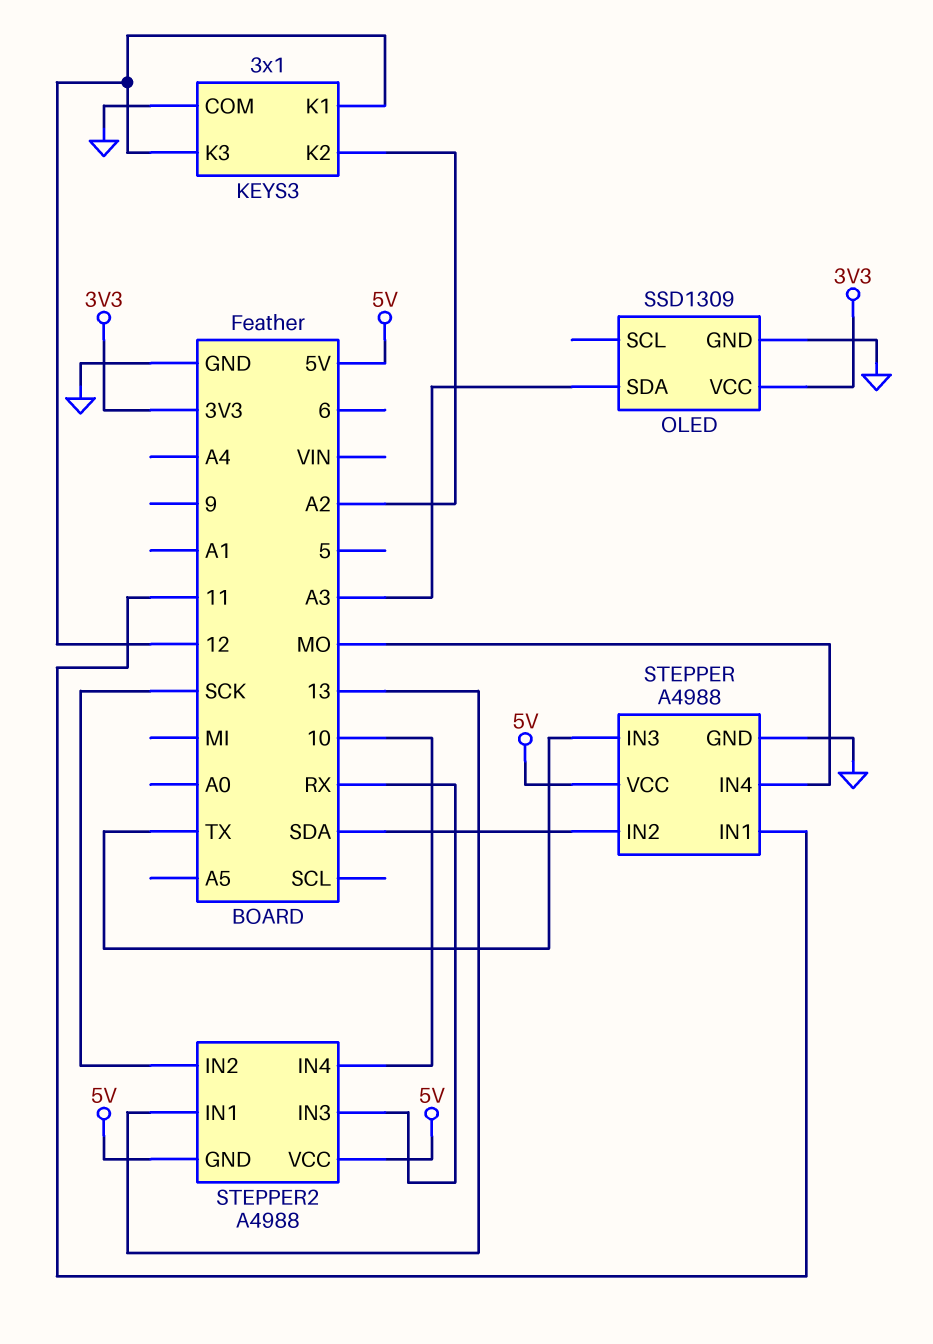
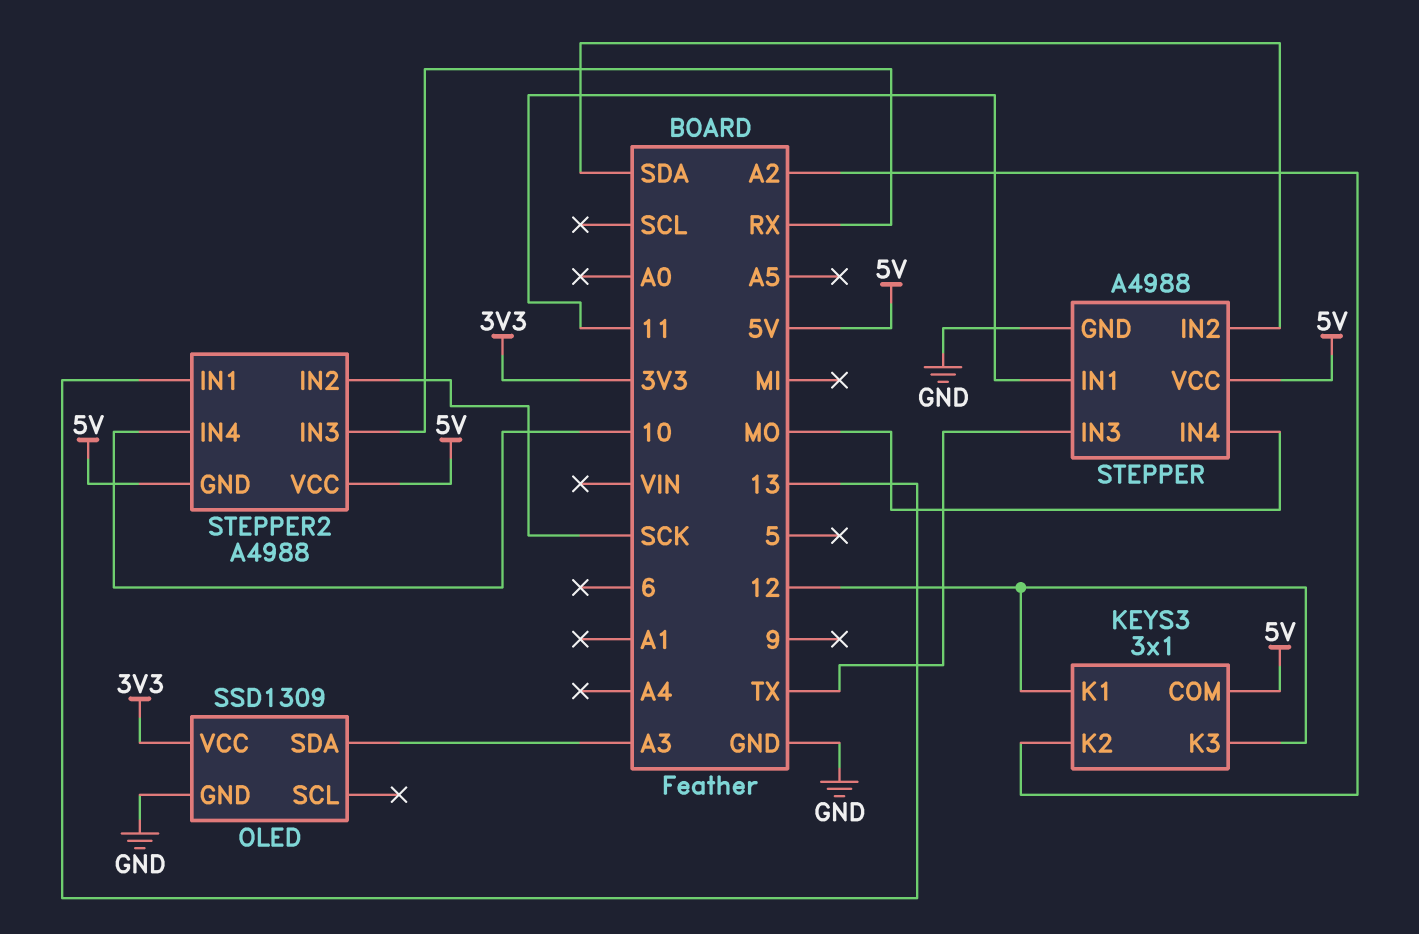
KEYS3 pin COM: GND -> 5V

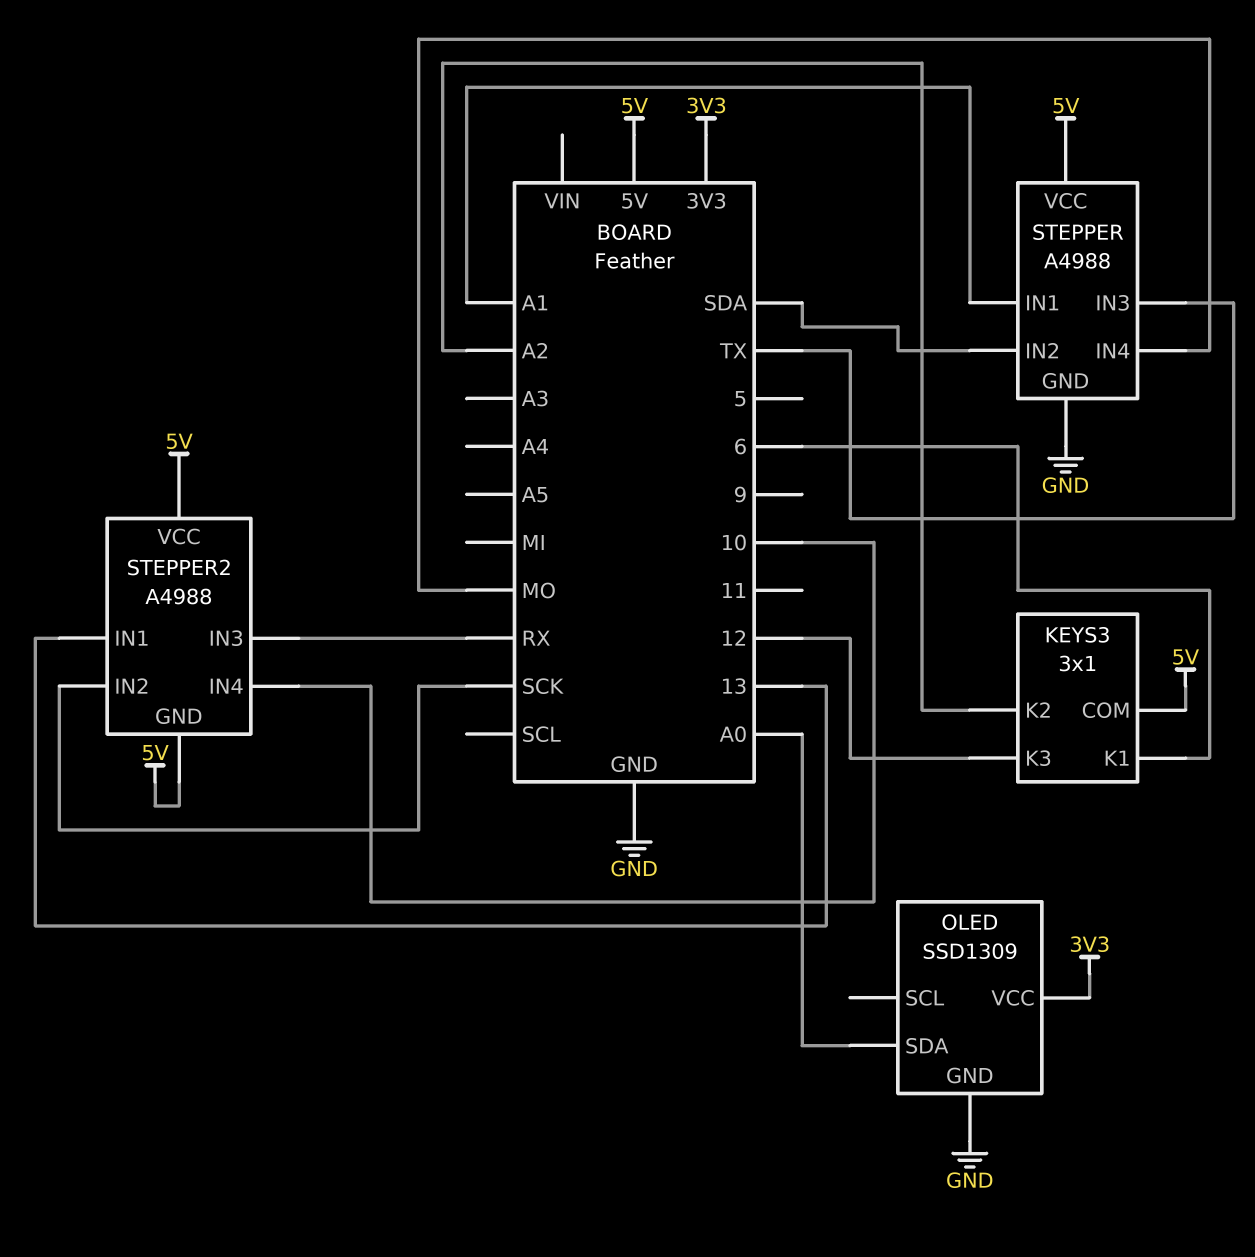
KEYS3 pin K1: 12 -> 6
OLED pin SDA: A3 -> A0
STEPPER pin IN1: 11 -> A1

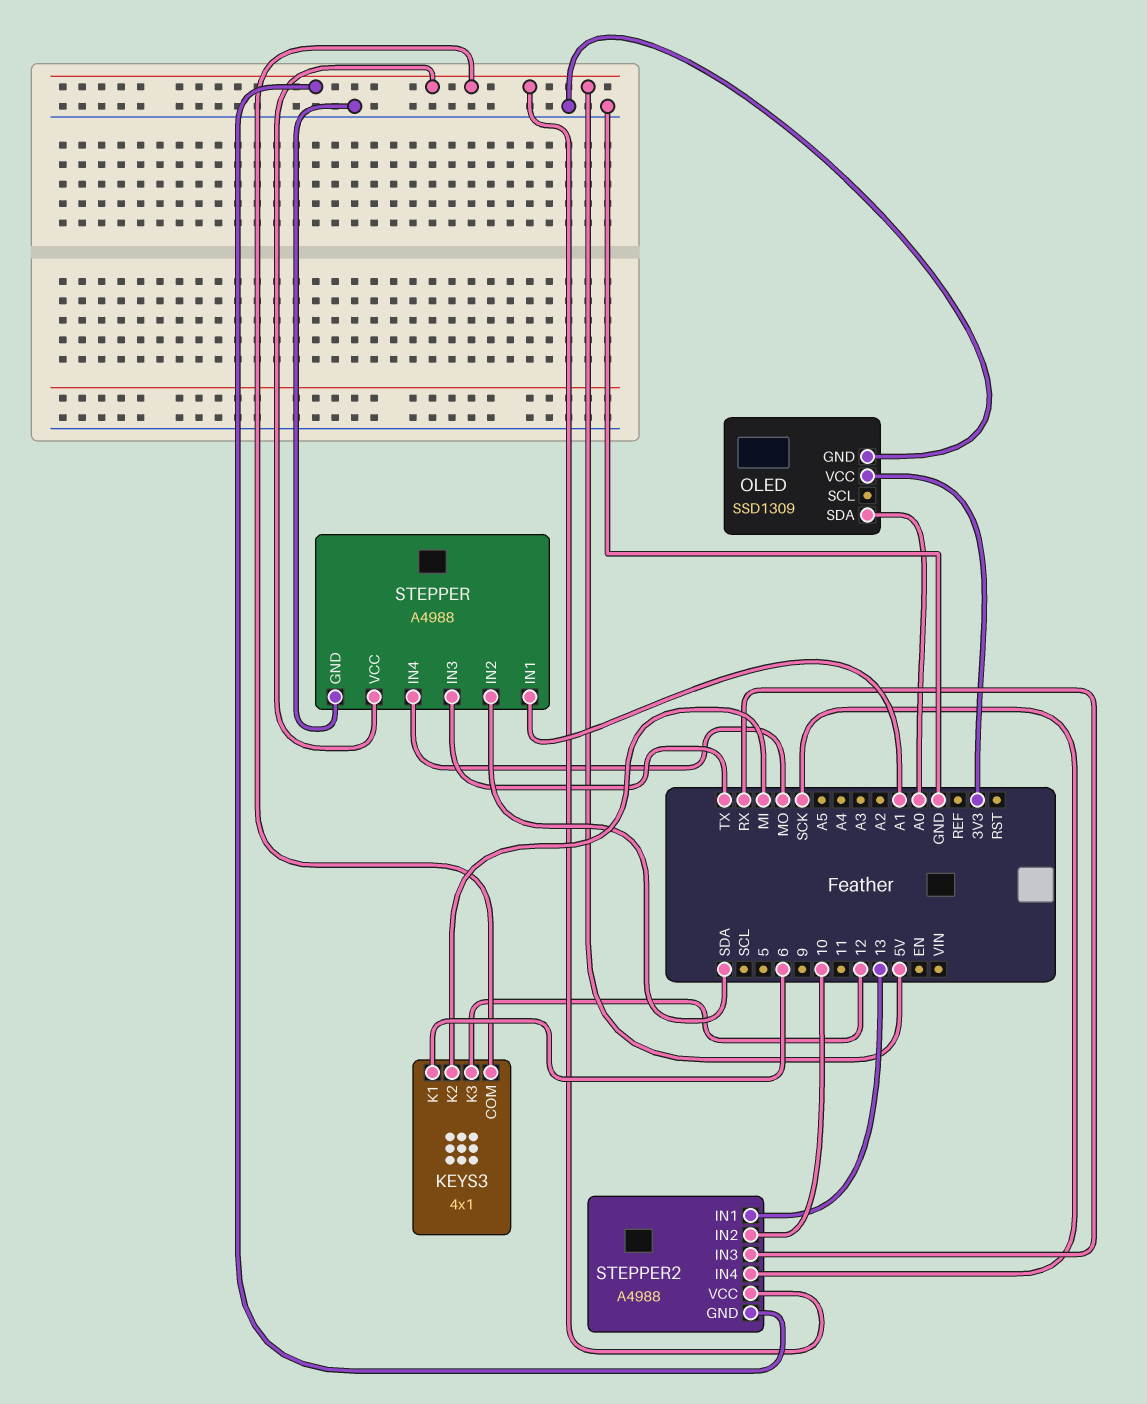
KEYS3: 3x1 -> 4x1
KEYS3 pin K2: A2 -> MI
STEPPER2 pin IN2: SCK -> 10
STEPPER2 pin IN4: 10 -> SCK

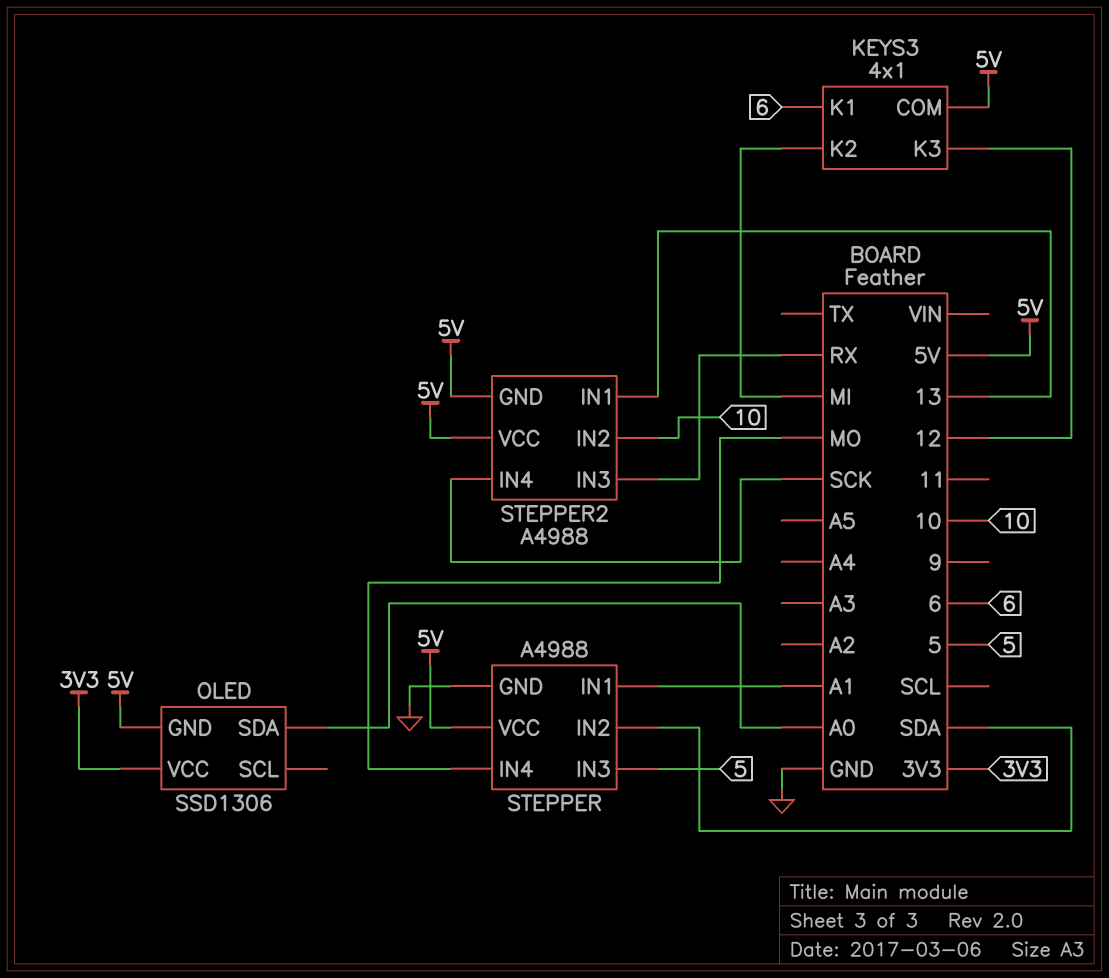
OLED: SSD1309 -> SSD1306
OLED pin GND: GND -> 5V
STEPPER pin IN3: TX -> 5

